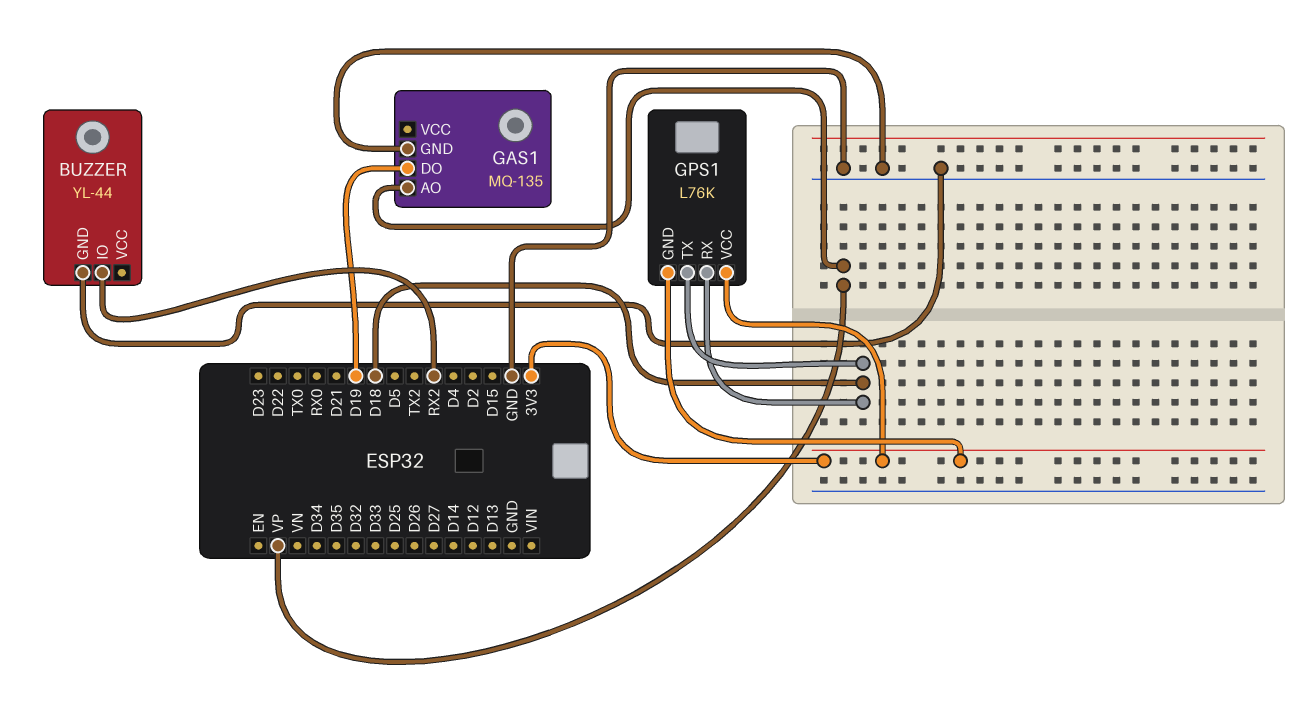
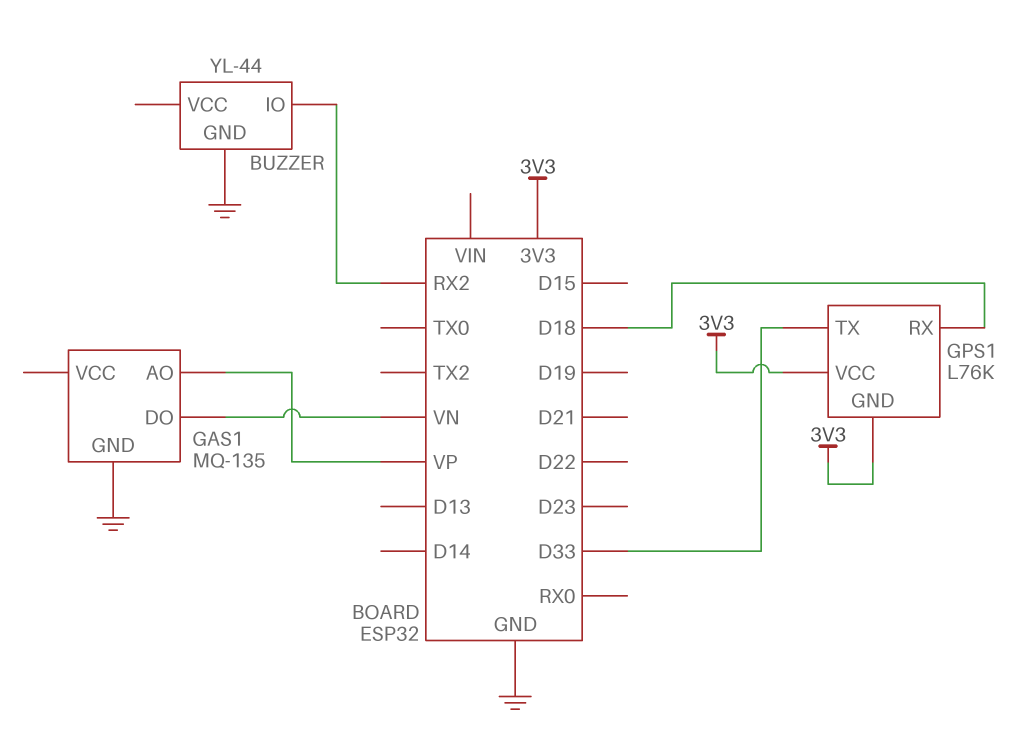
GAS1 pin DO: D19 -> VN
GPS1 pin TX: D18 -> D33

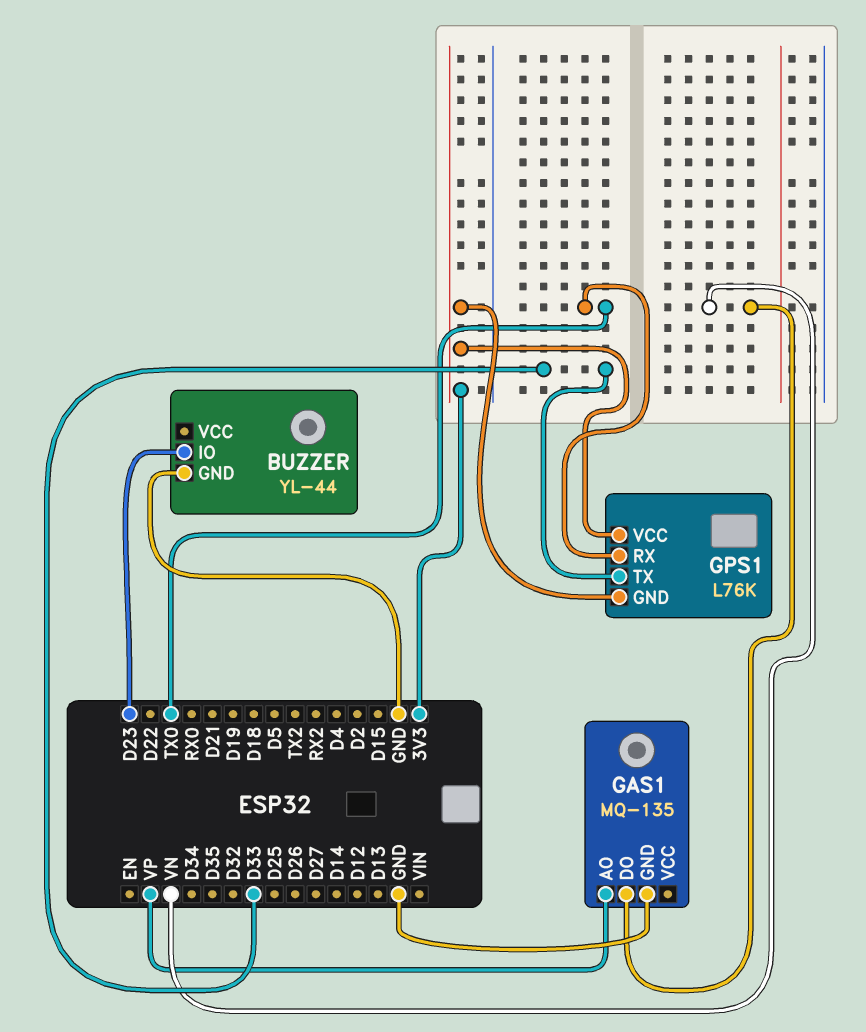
BUZZER pin IO: RX2 -> D23
GPS1 pin RX: D18 -> TX0

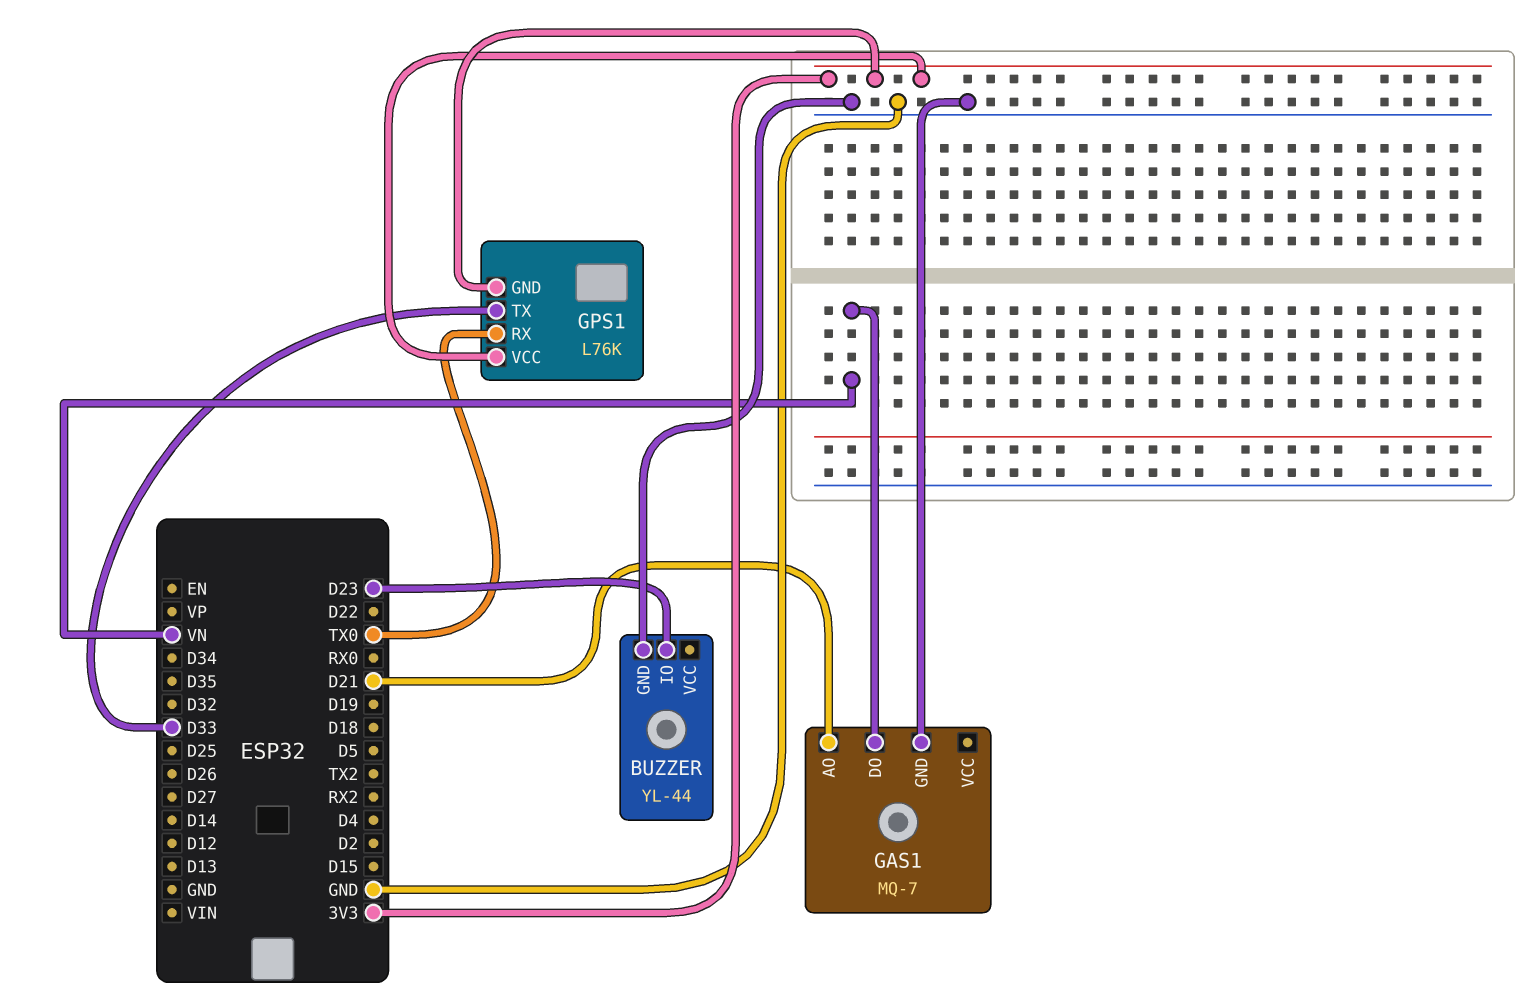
GAS1: MQ-135 -> MQ-7
GAS1 pin AO: VP -> D21

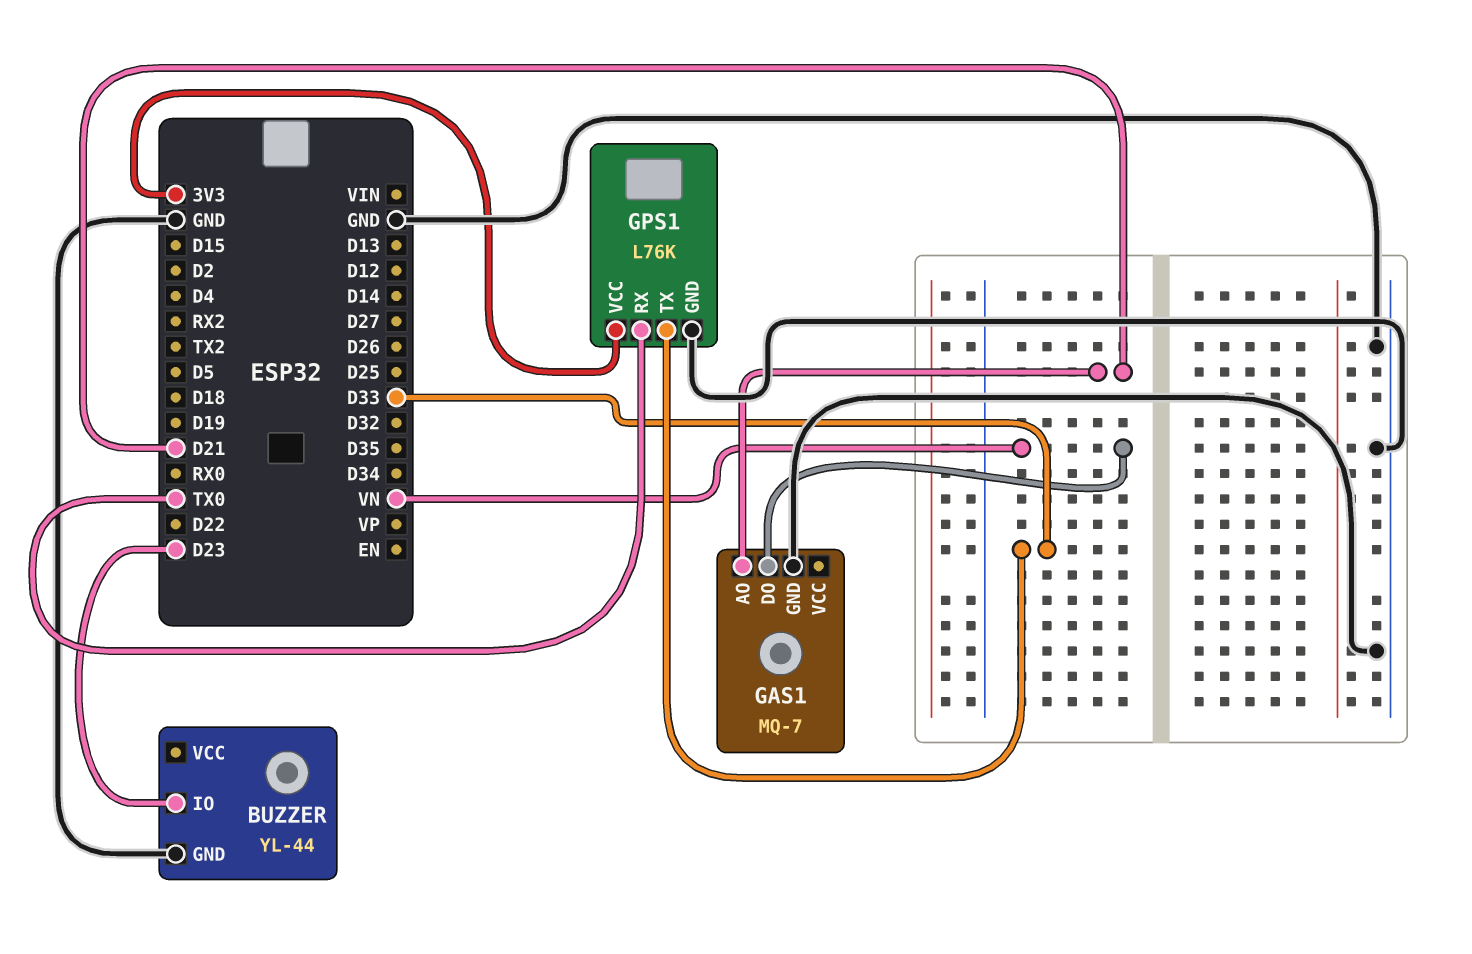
GPS1 pin GND: 3V3 -> GND

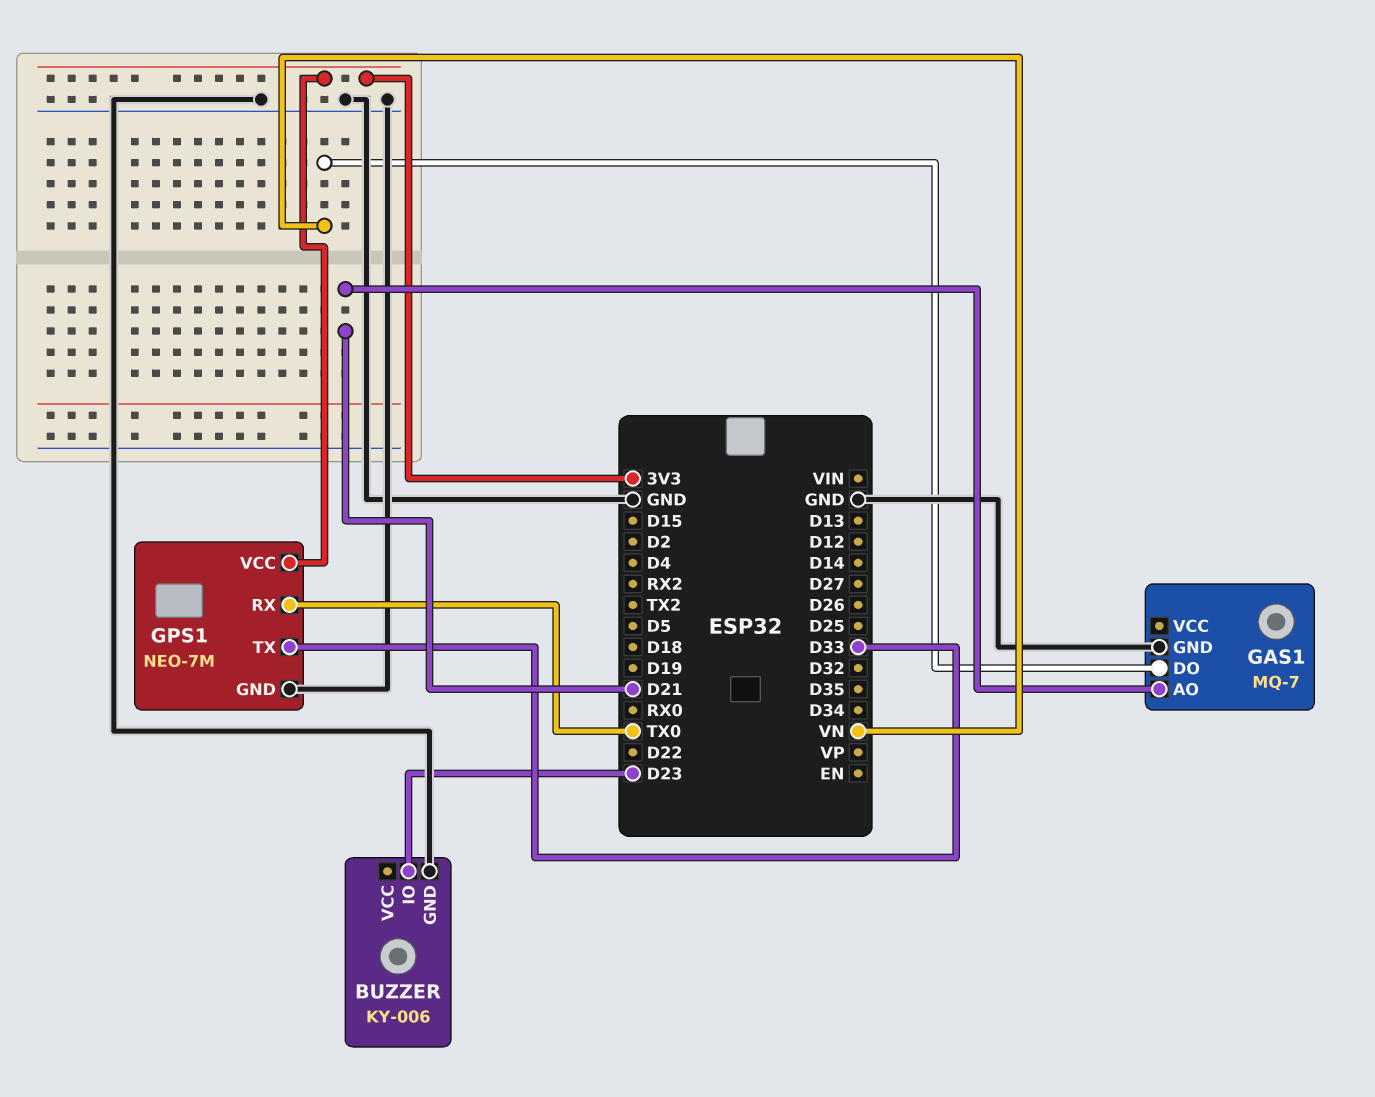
BUZZER: YL-44 -> KY-006
GPS1: L76K -> NEO-7M

